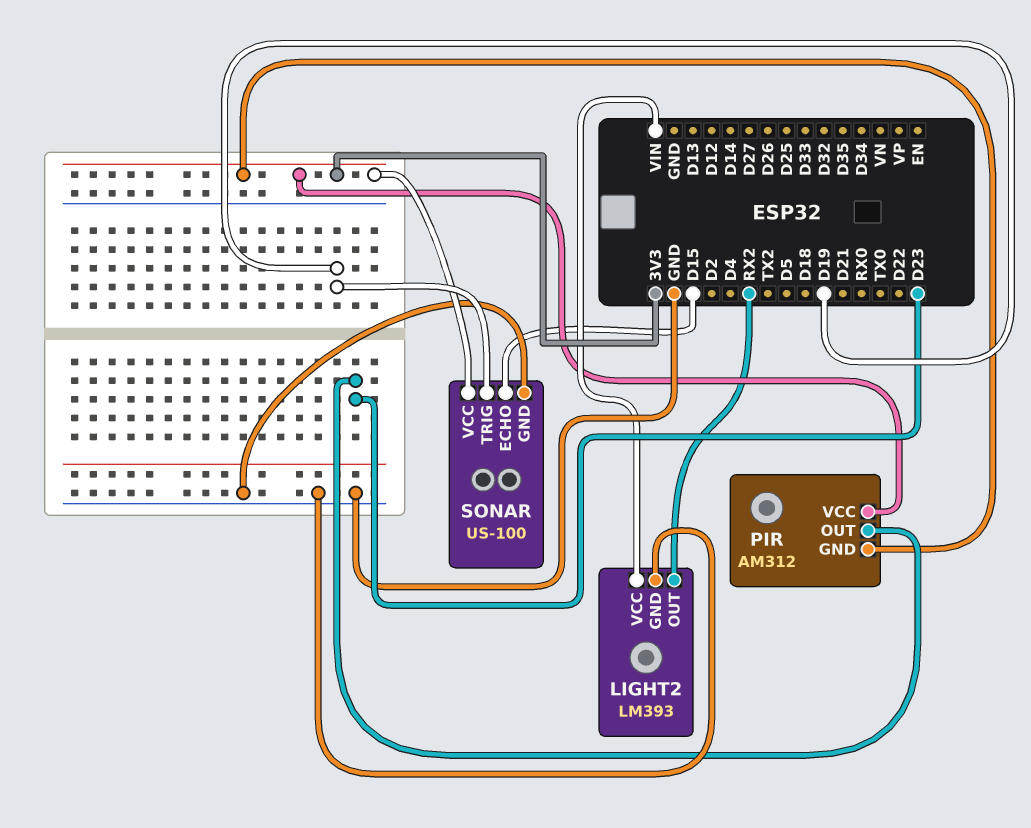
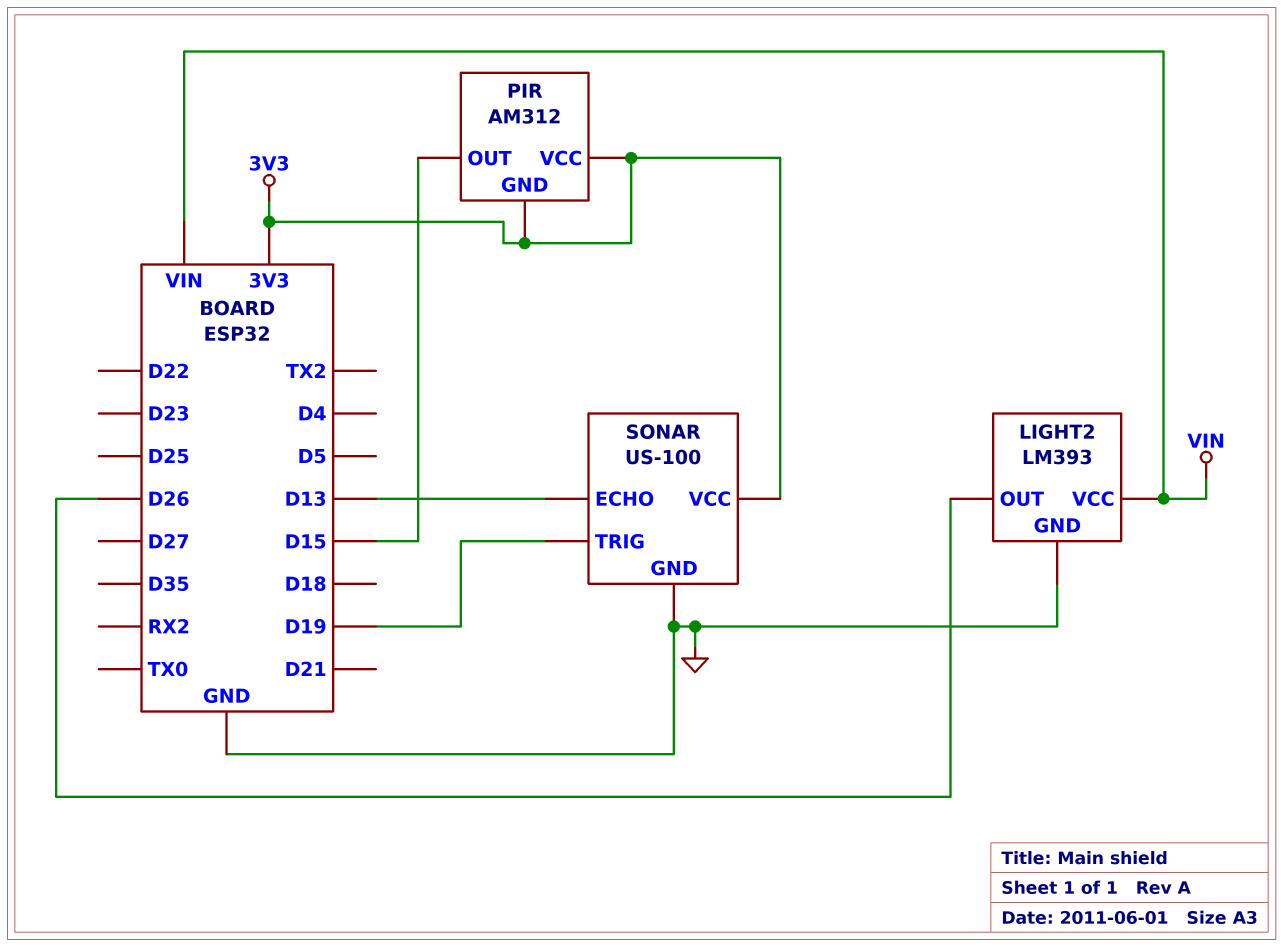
LIGHT2 pin OUT: RX2 -> D26
PIR pin OUT: D23 -> D15
SONAR pin ECHO: D15 -> D13

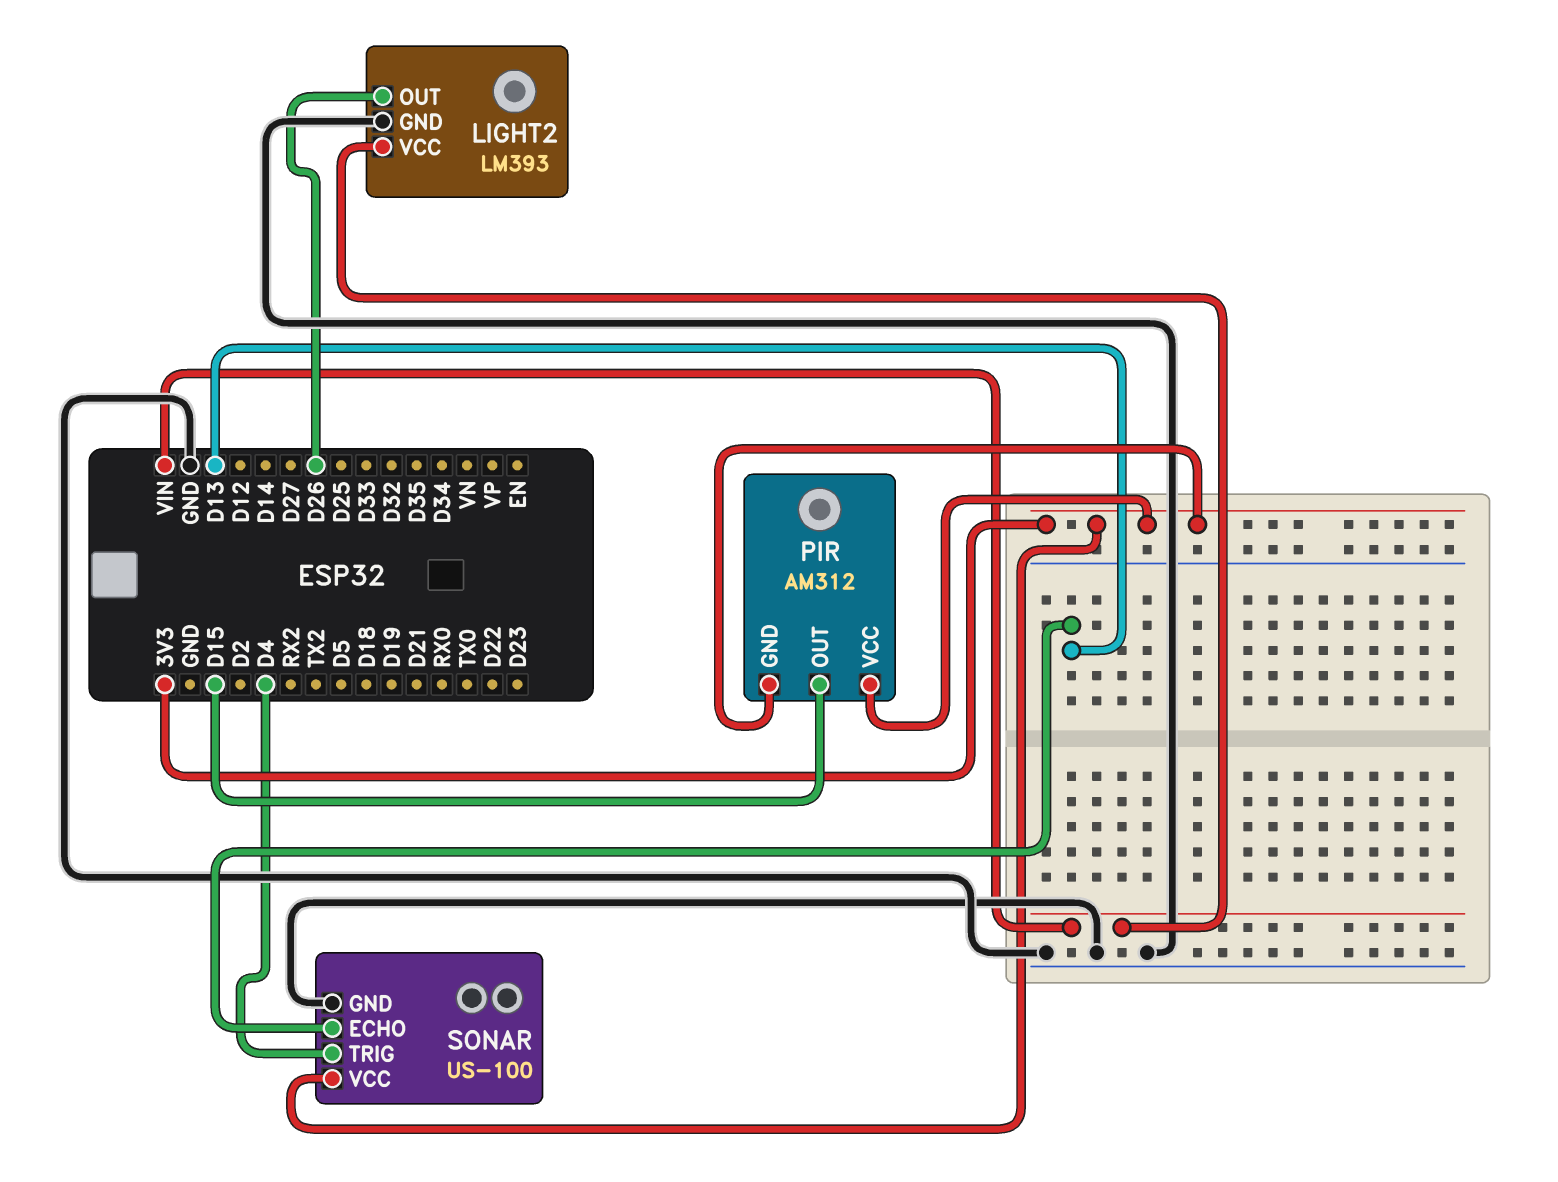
SONAR pin TRIG: D19 -> D4

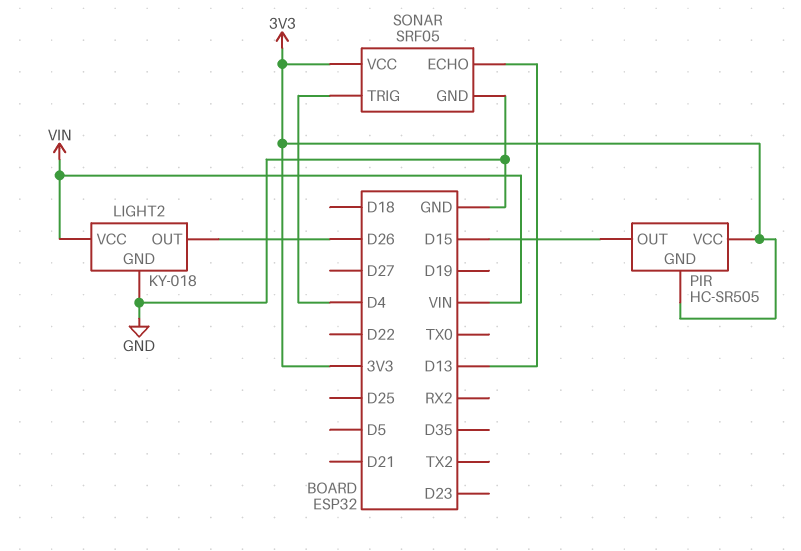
LIGHT2: LM393 -> KY-018
PIR: AM312 -> HC-SR505
SONAR: US-100 -> SRF05

